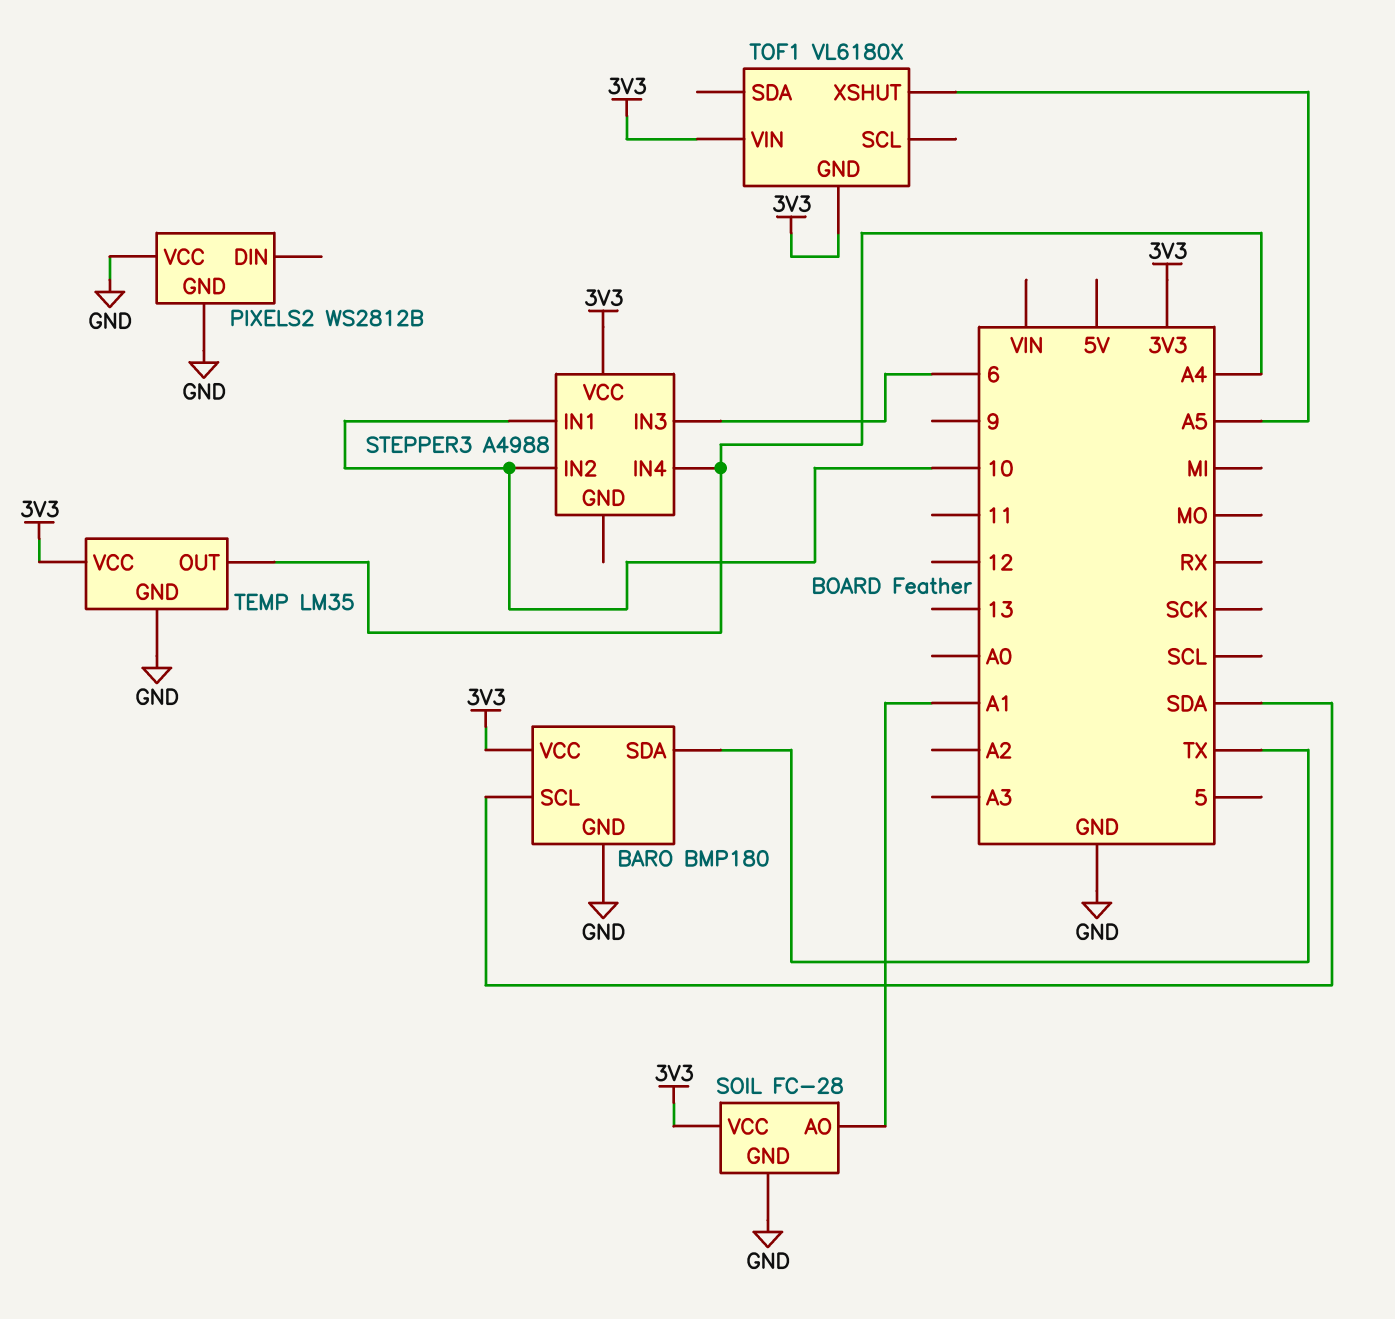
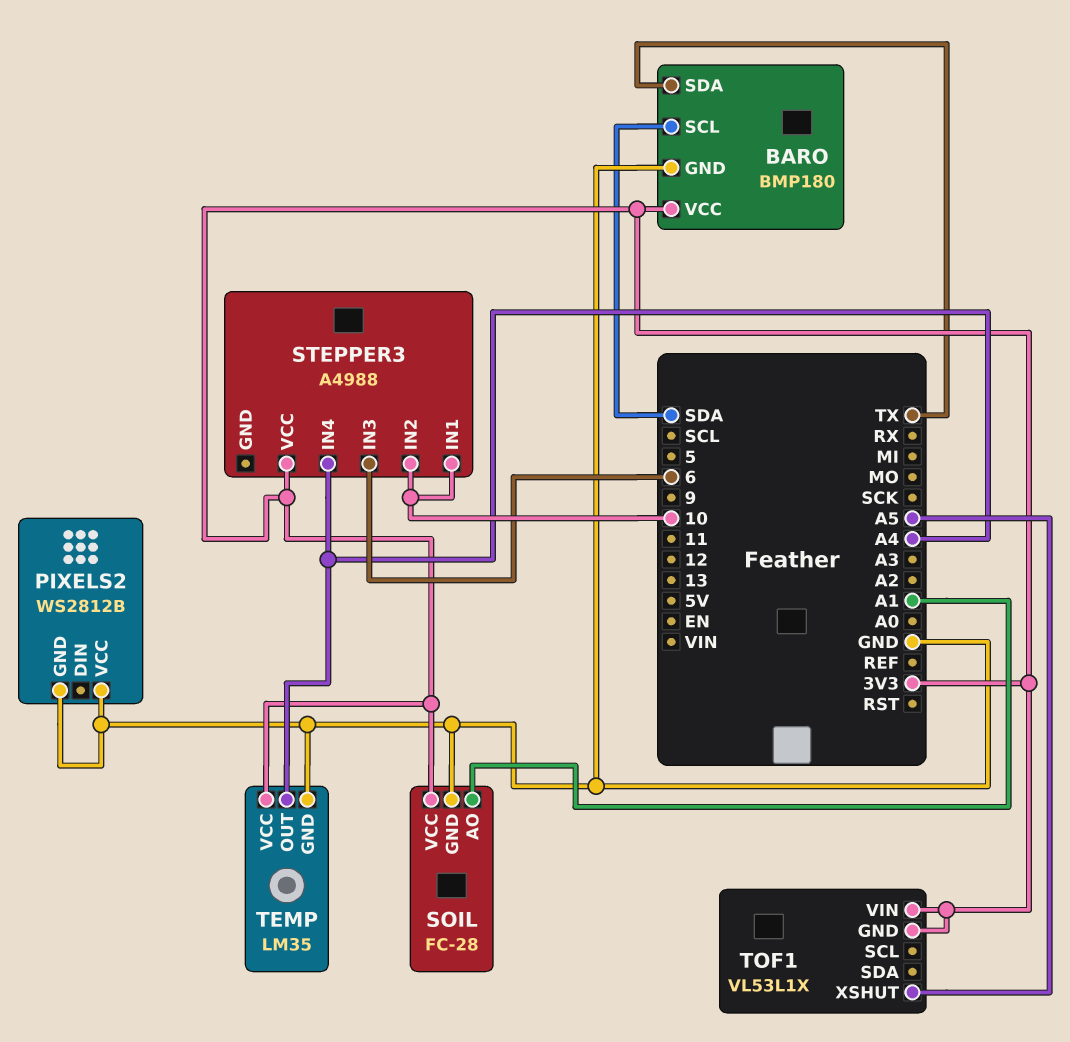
TOF1: VL6180X -> VL53L1X

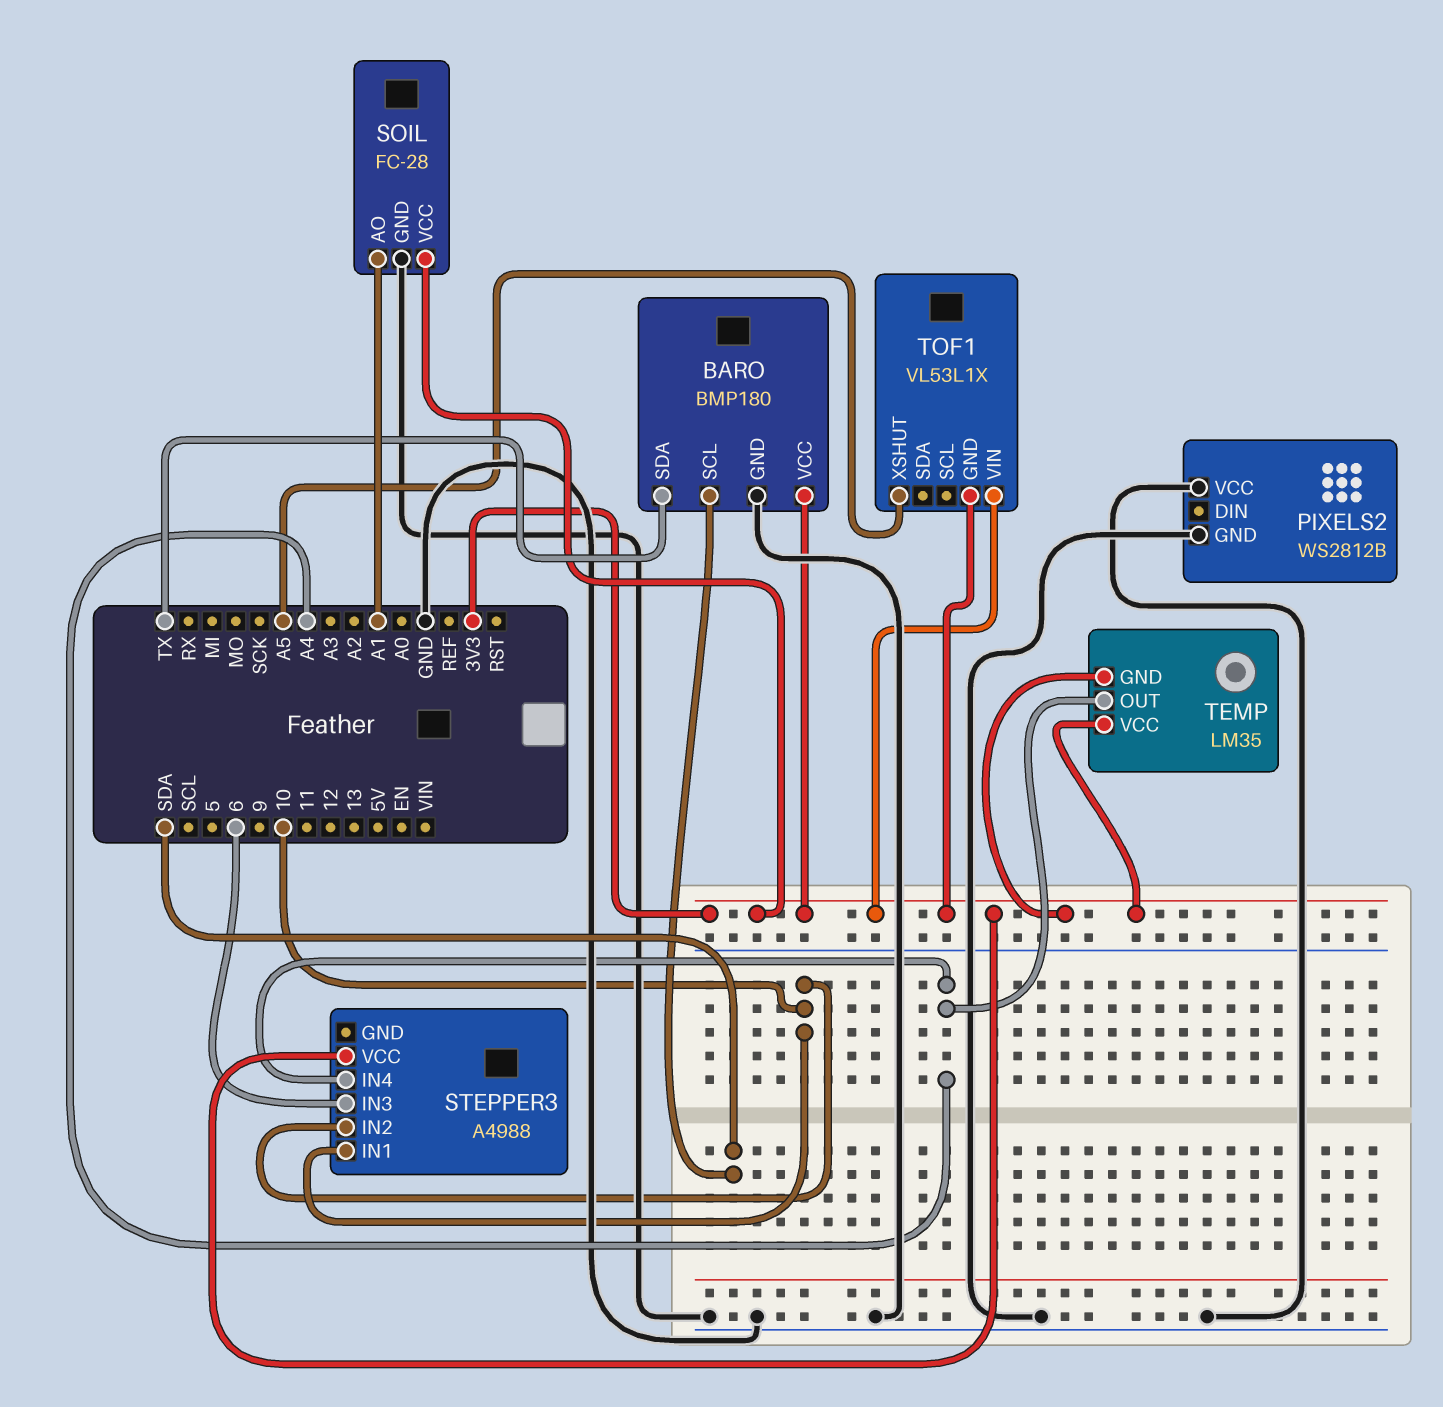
TEMP pin GND: GND -> 3V3

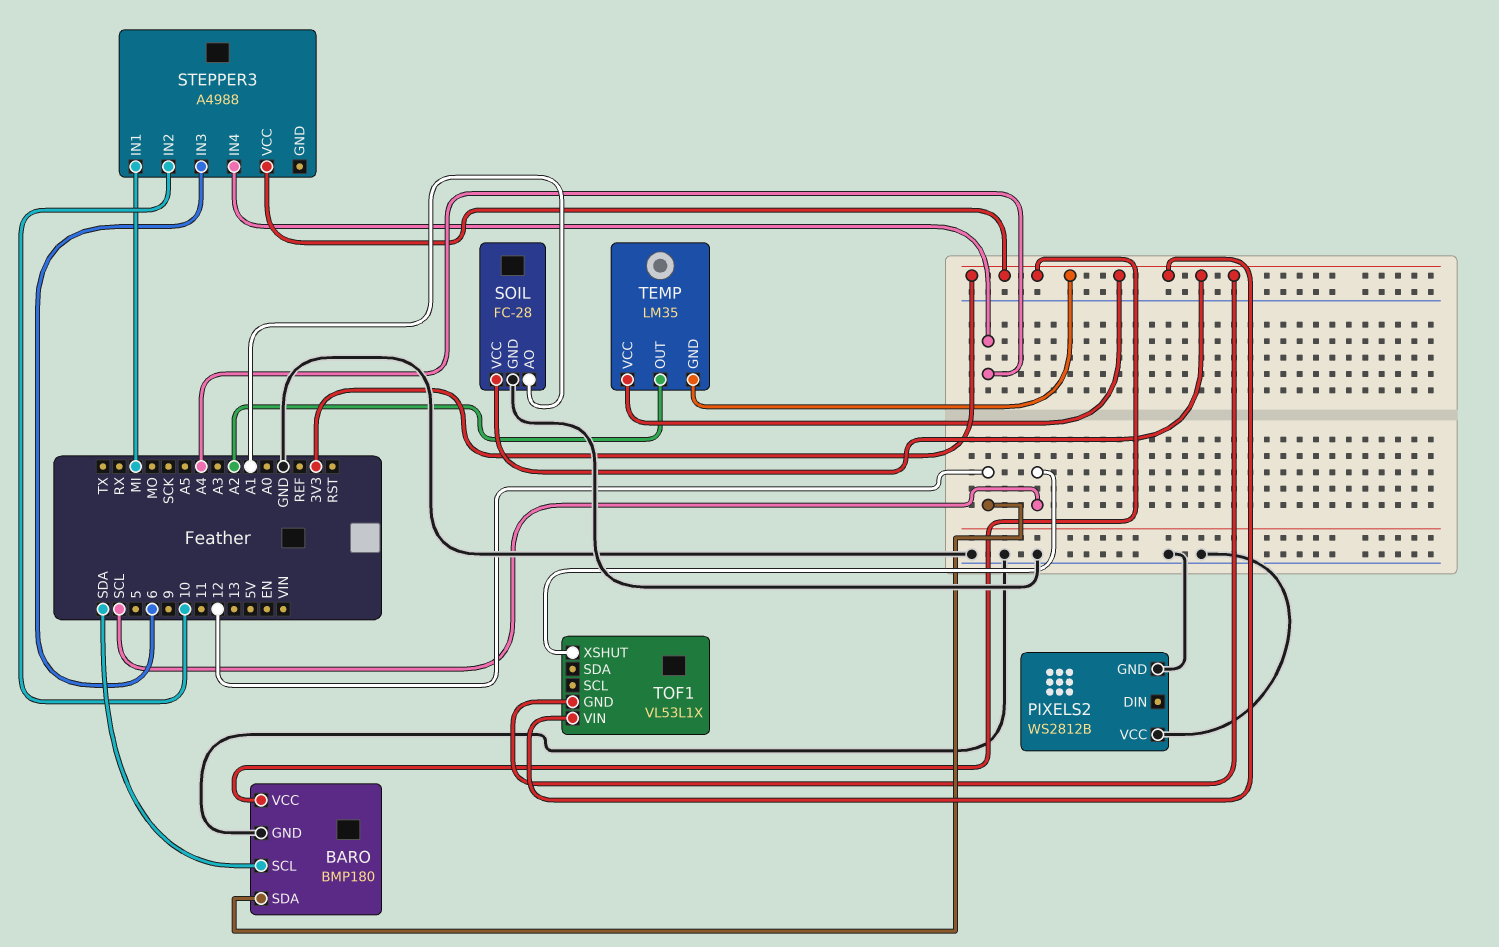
BARO pin SDA: TX -> 12
STEPPER3 pin IN1: 10 -> MI
TEMP pin OUT: A4 -> A2
TOF1 pin XSHUT: A5 -> SCL

